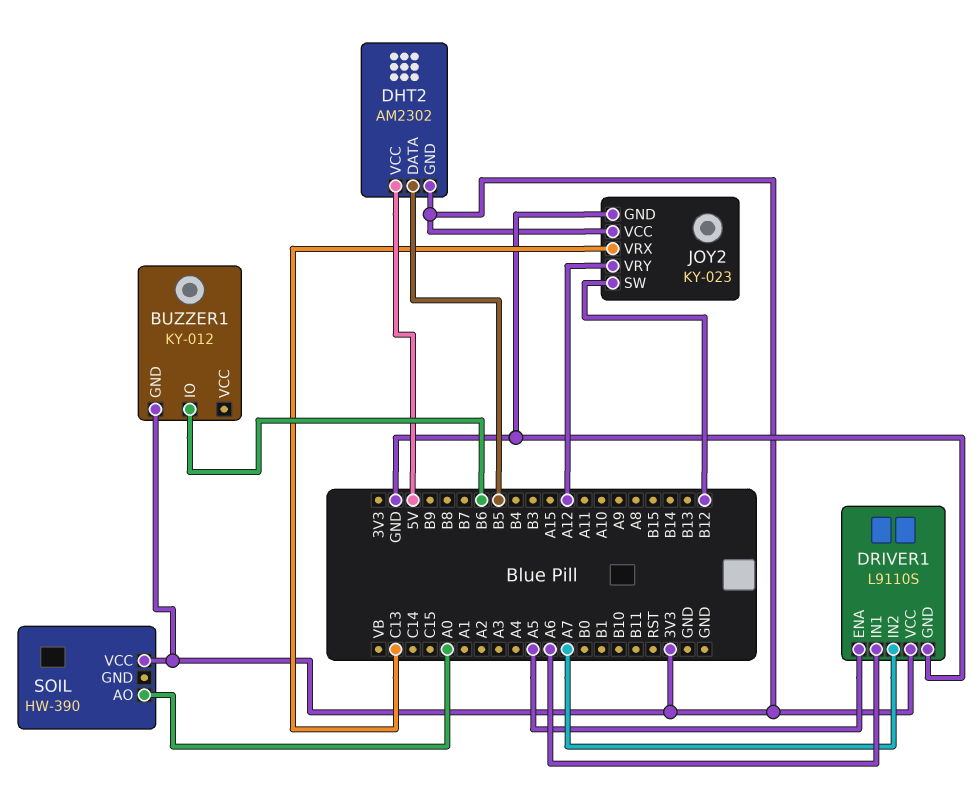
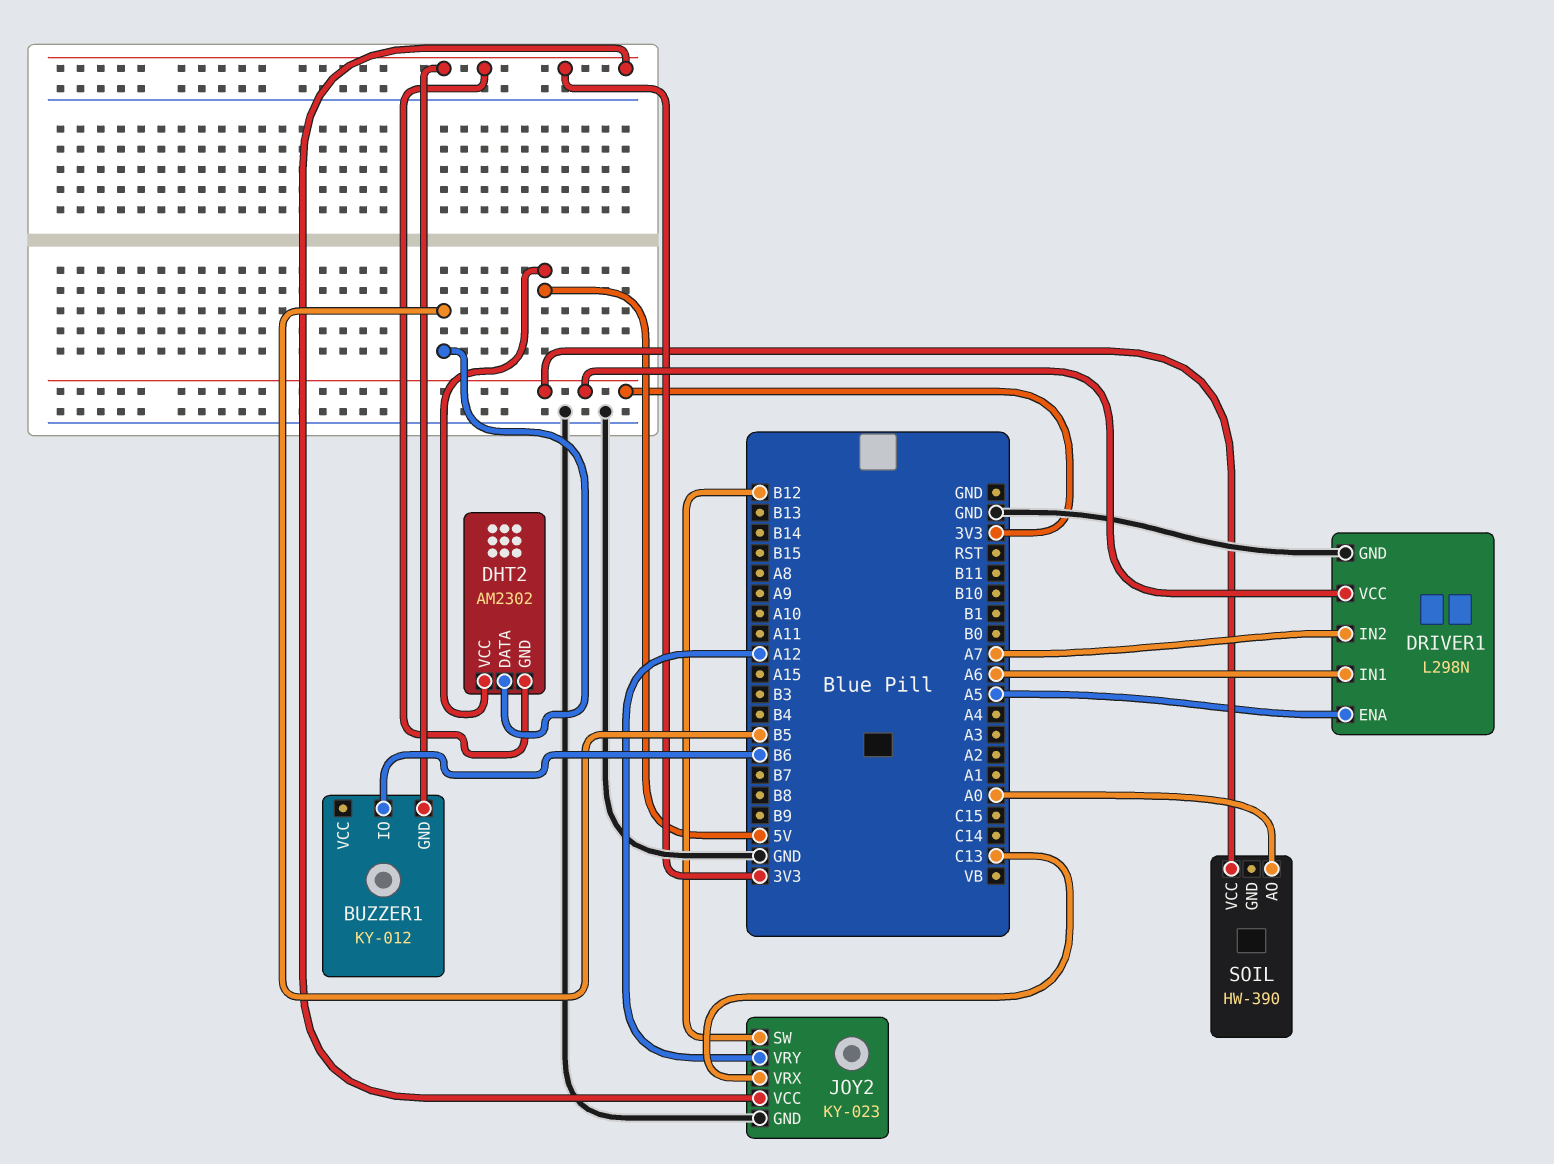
DRIVER1: L9110S -> L298N

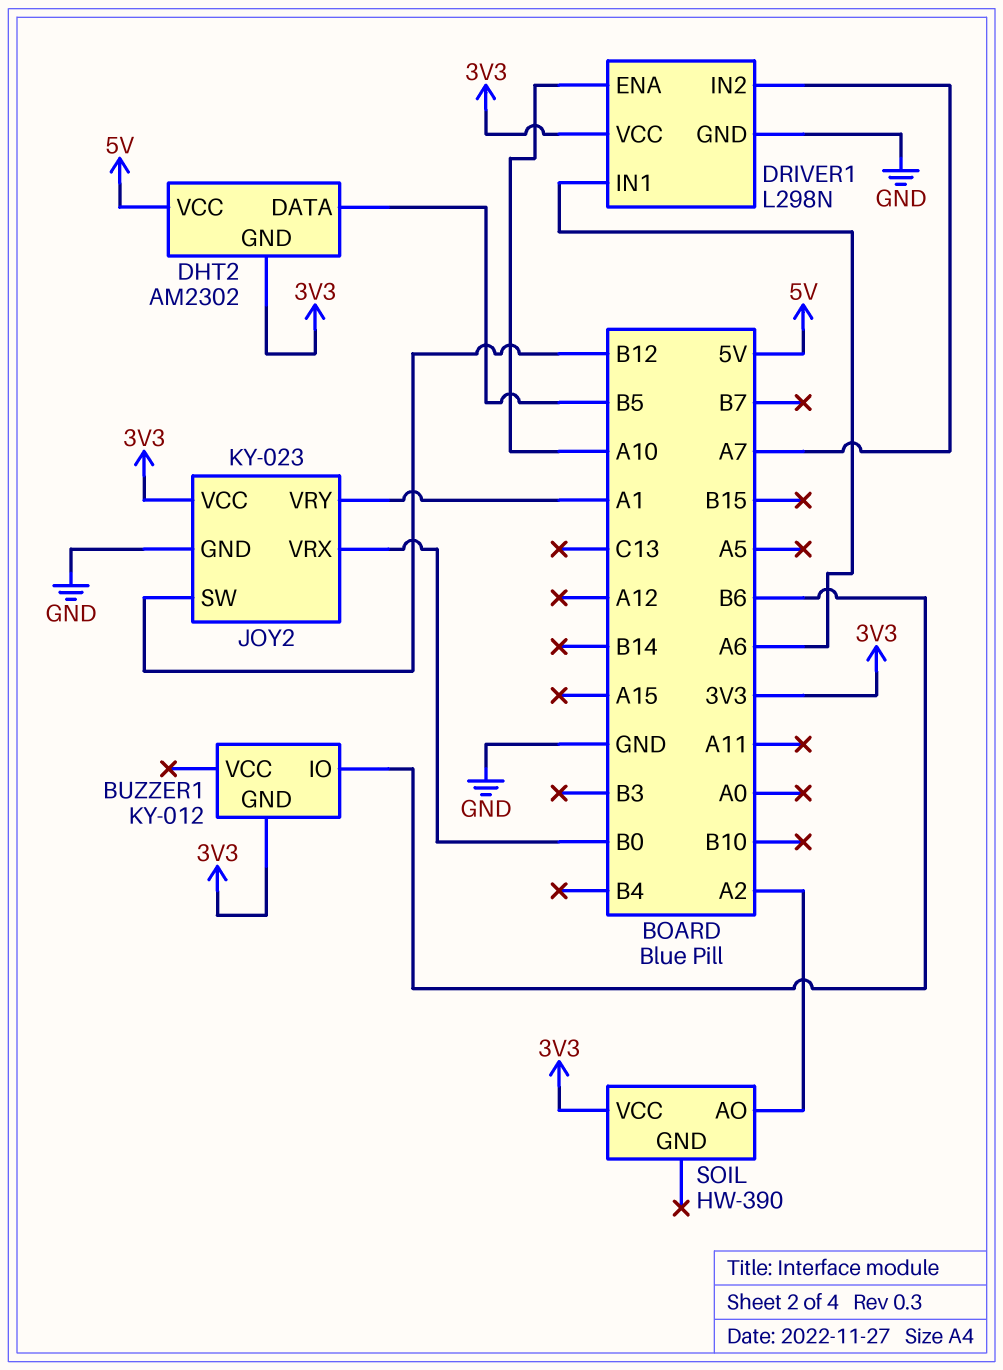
DRIVER1 pin ENA: A5 -> A10
JOY2 pin VRX: C13 -> B0
JOY2 pin VRY: A12 -> A1
SOIL pin AO: A0 -> A2

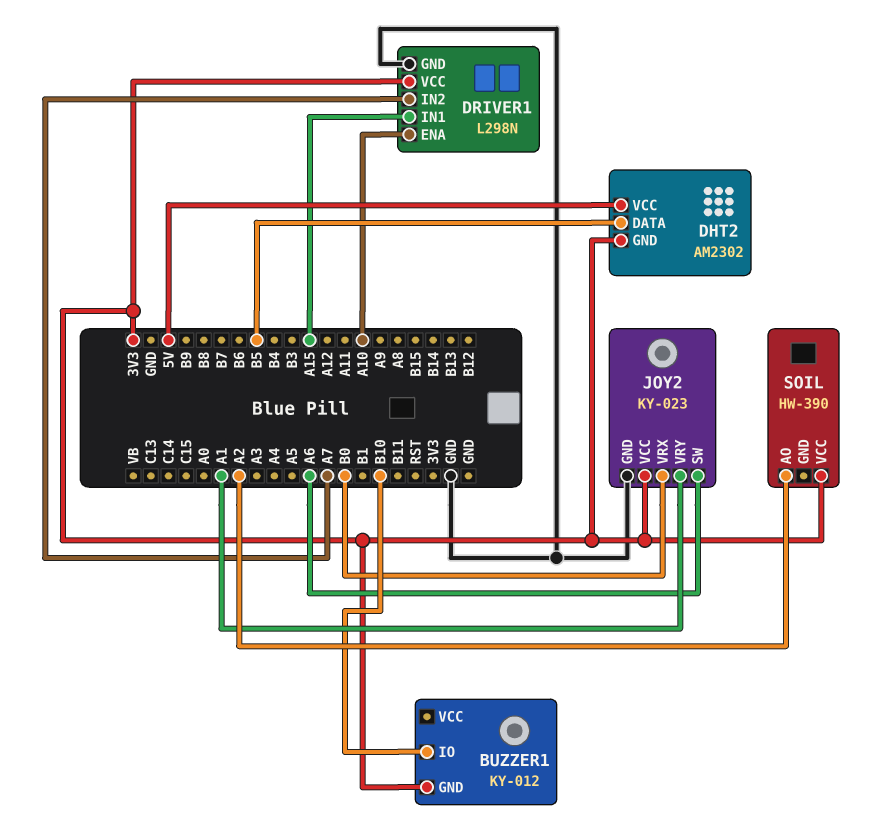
BUZZER1 pin IO: B6 -> B10
DRIVER1 pin IN1: A6 -> A15
JOY2 pin SW: B12 -> A6

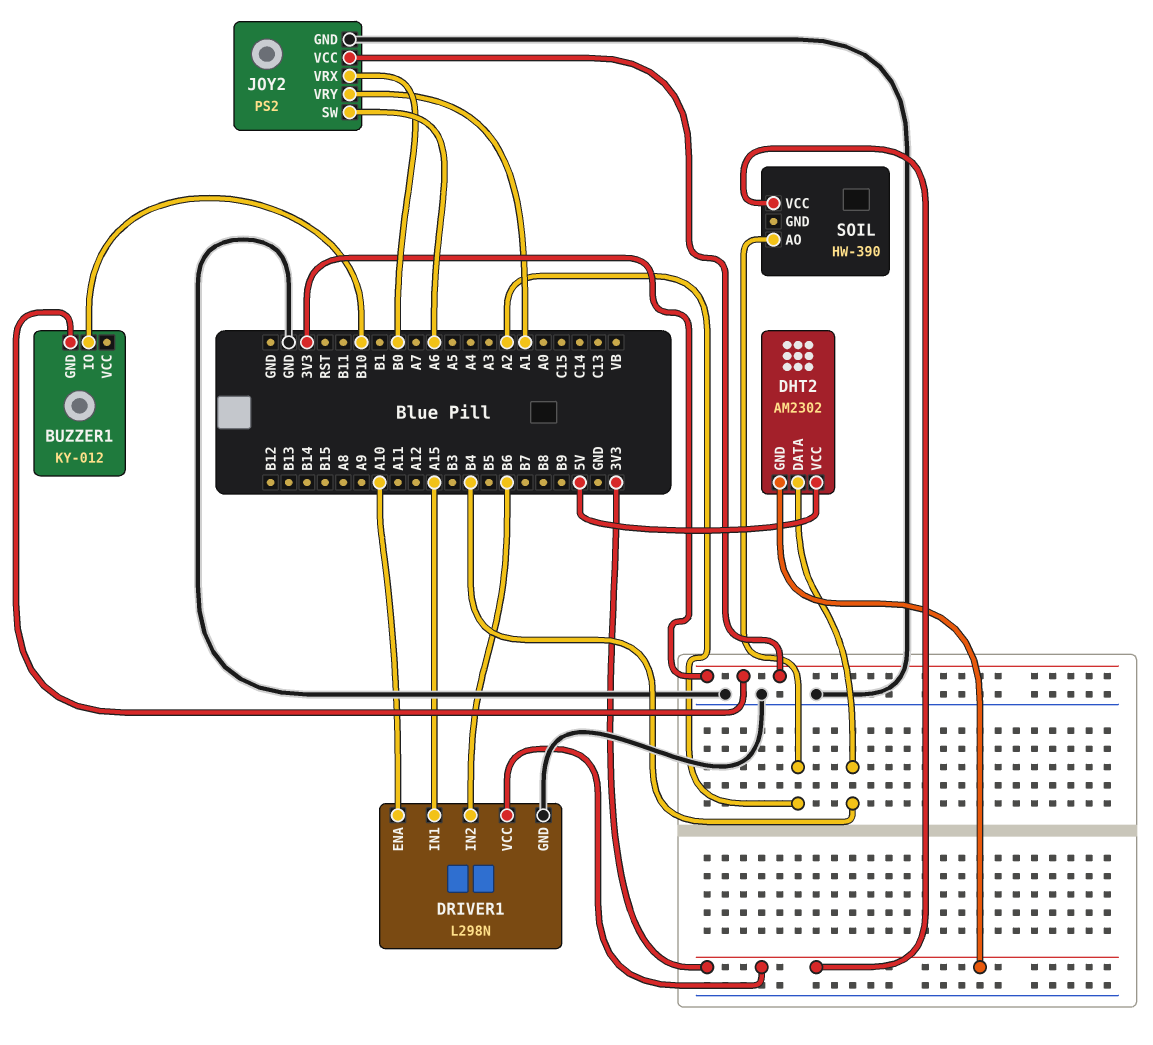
DHT2 pin DATA: B5 -> B4
DRIVER1 pin IN2: A7 -> B6
JOY2: KY-023 -> PS2

